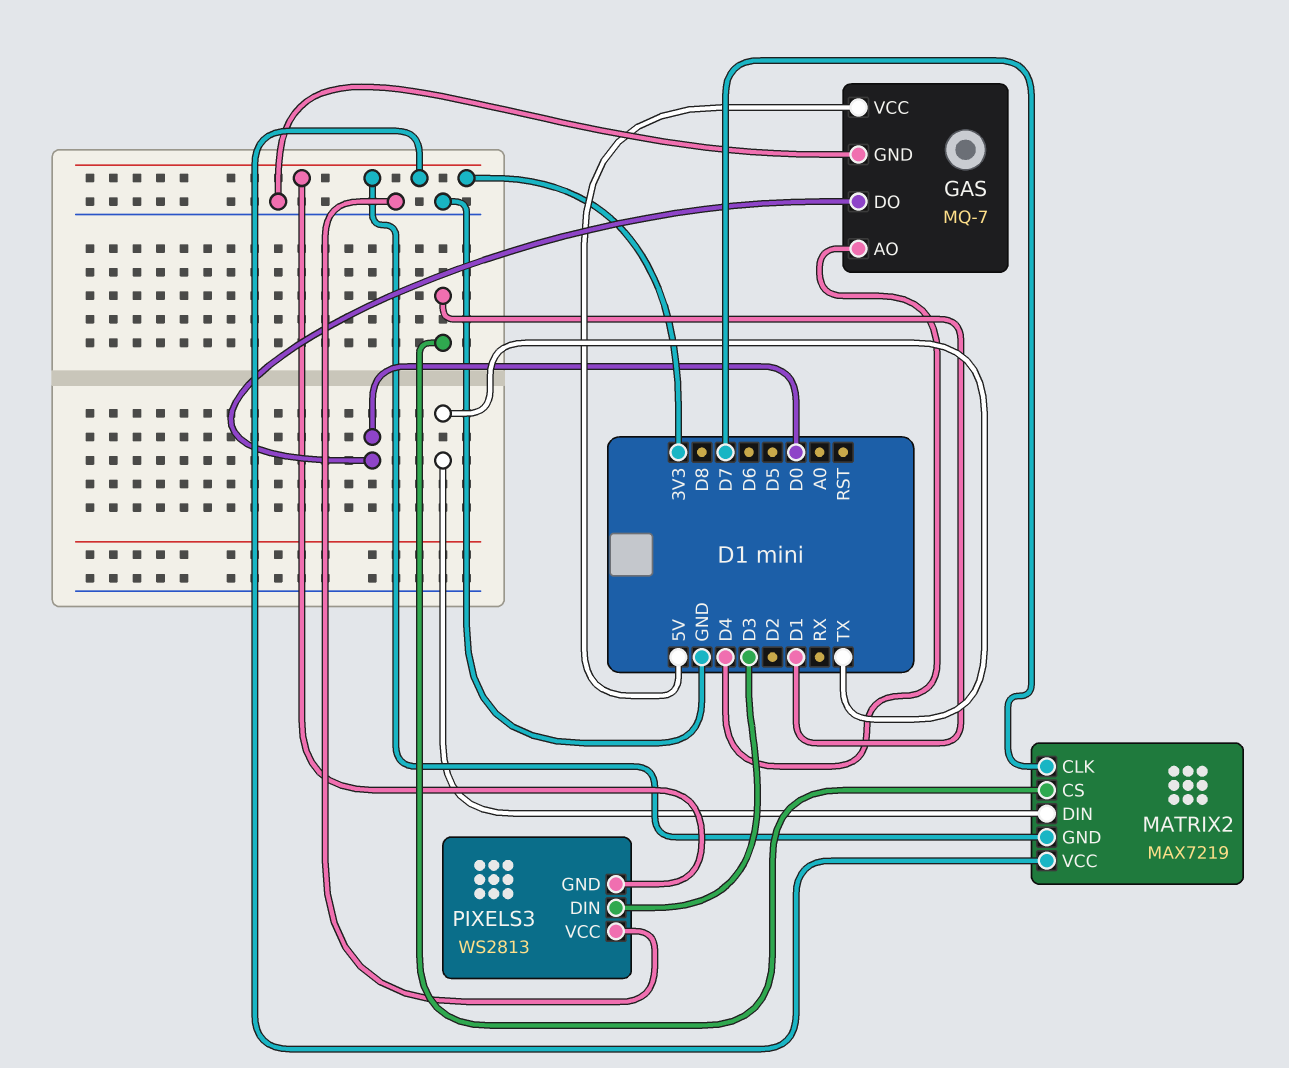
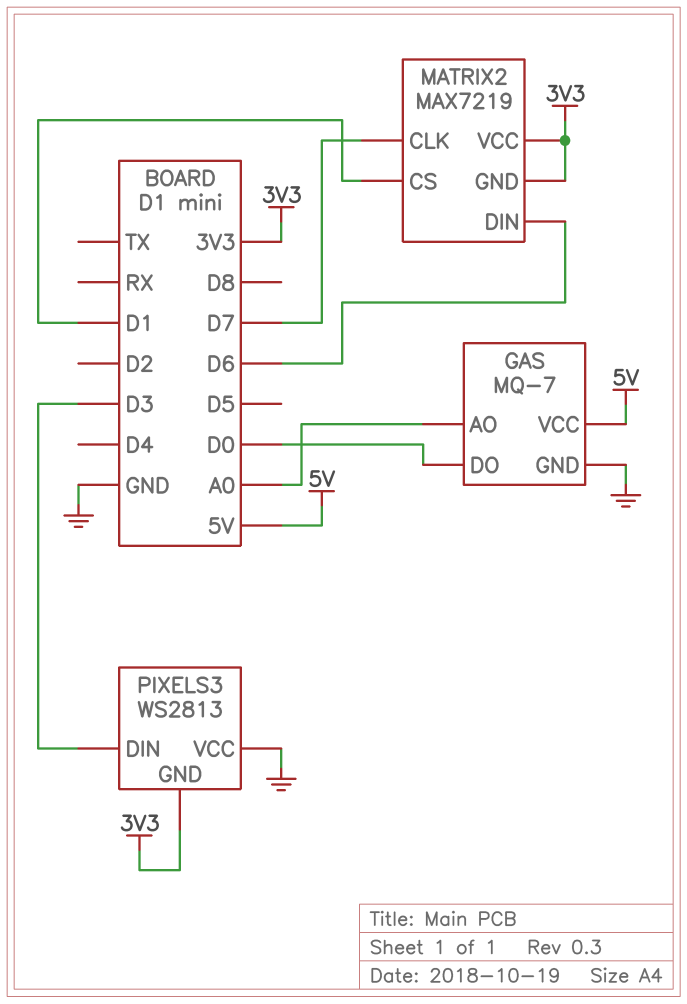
GAS pin AO: D4 -> A0
MATRIX2 pin DIN: TX -> D6

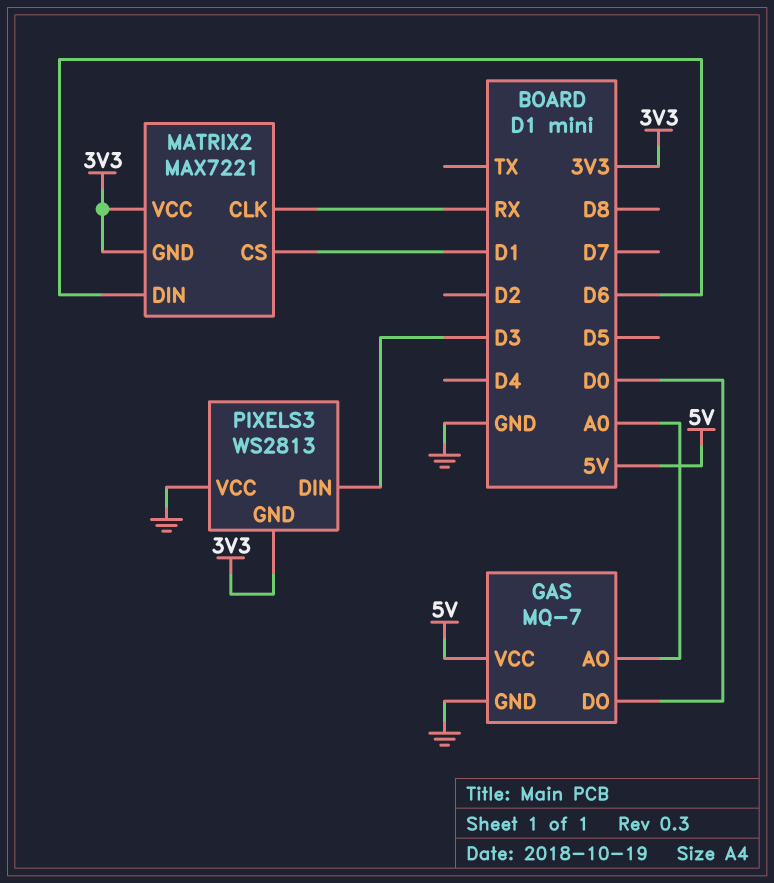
MATRIX2: MAX7219 -> MAX7221
MATRIX2 pin CLK: D7 -> RX

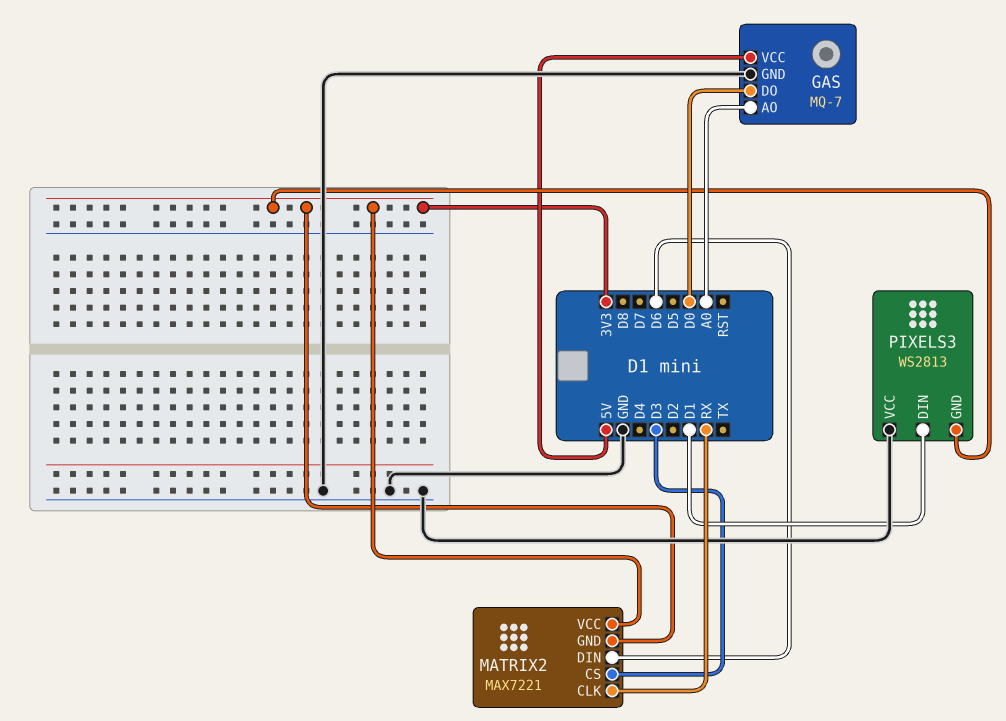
MATRIX2 pin CS: D1 -> D3
PIXELS3 pin DIN: D3 -> D1

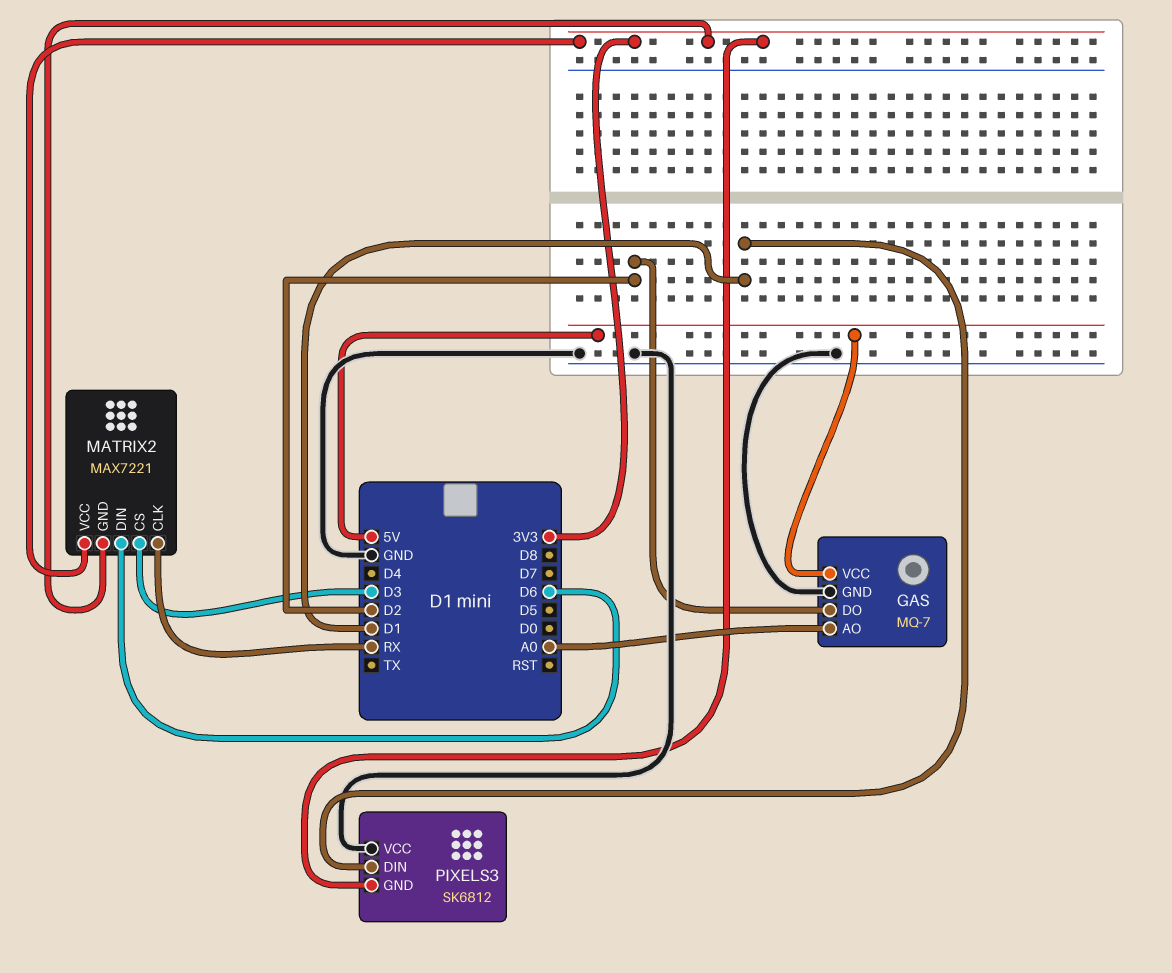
GAS pin DO: D0 -> D2
PIXELS3: WS2813 -> SK6812

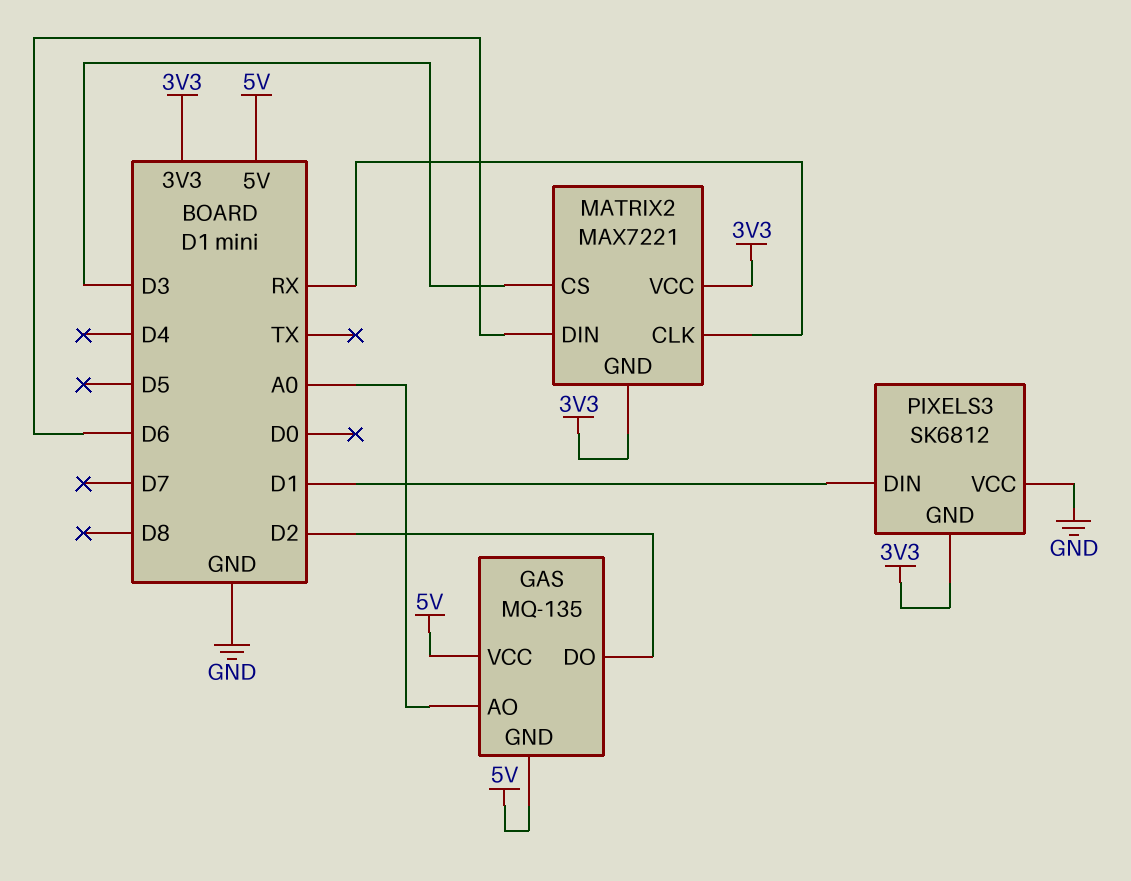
GAS: MQ-7 -> MQ-135
GAS pin GND: GND -> 5V

